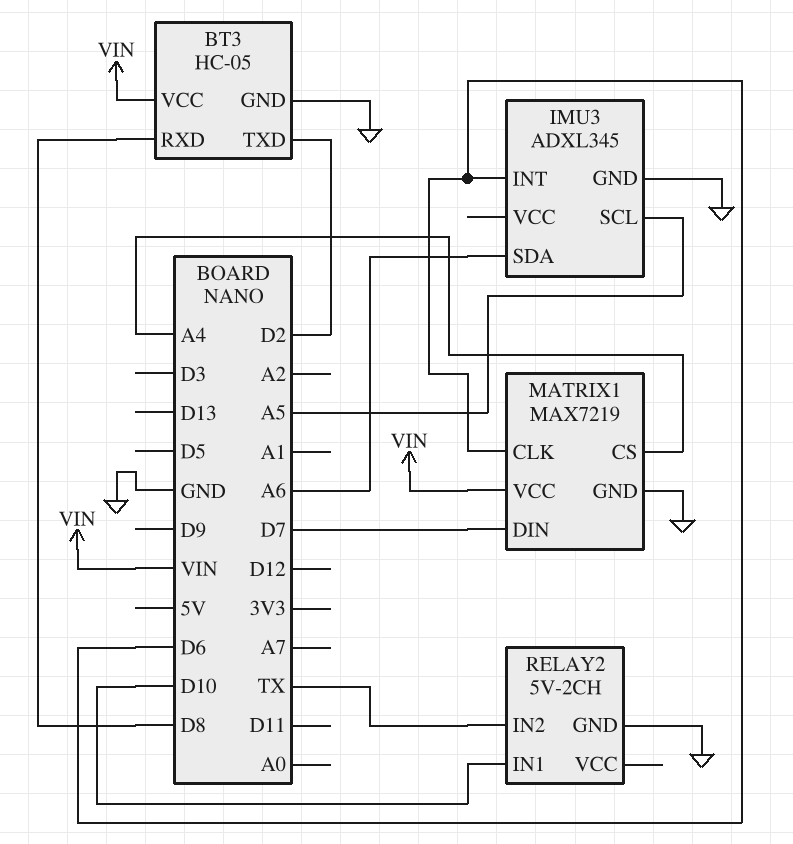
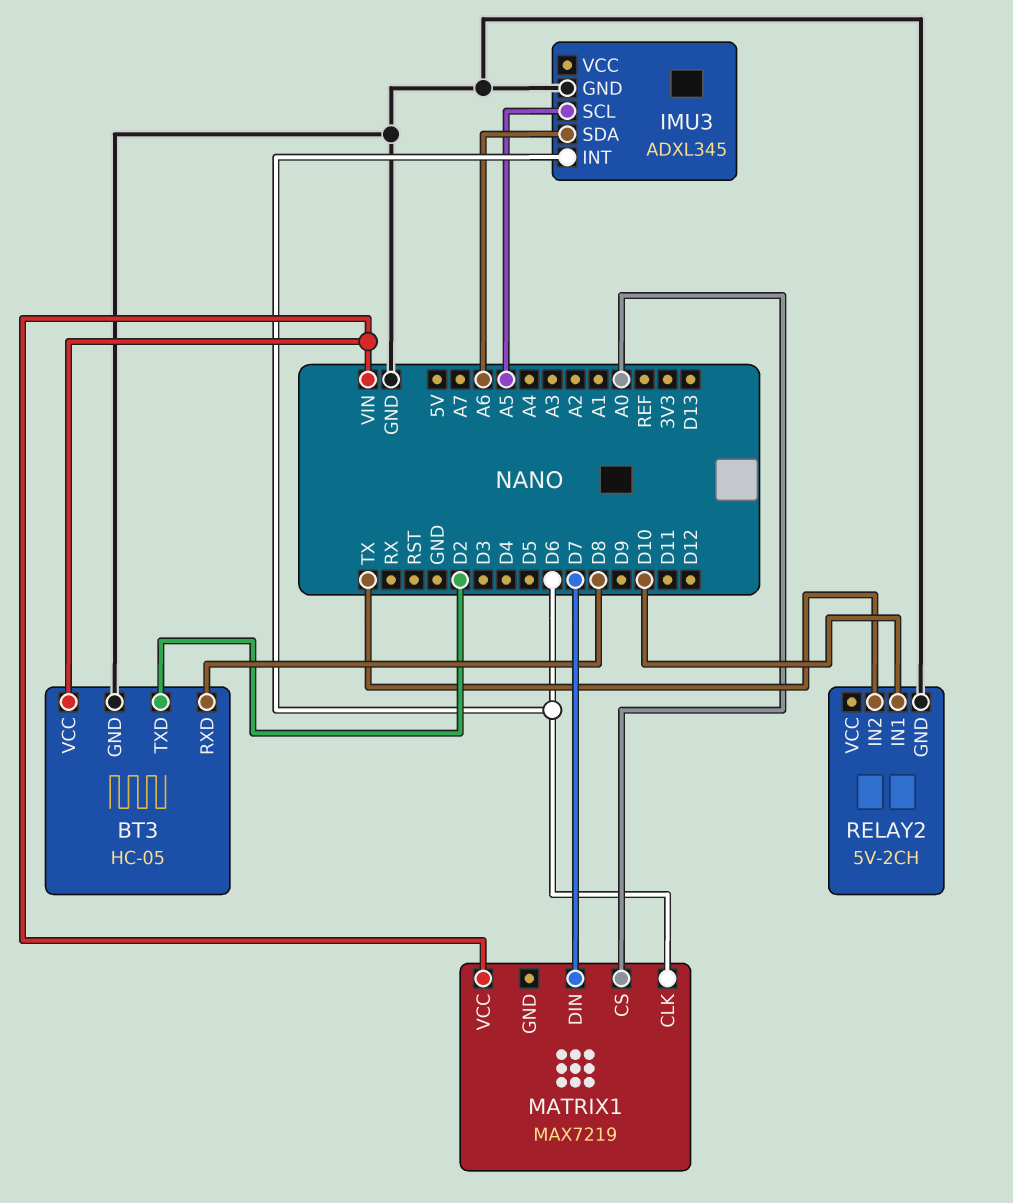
MATRIX1 pin CS: A4 -> A0
MATRIX1 pin GND: GND -> none

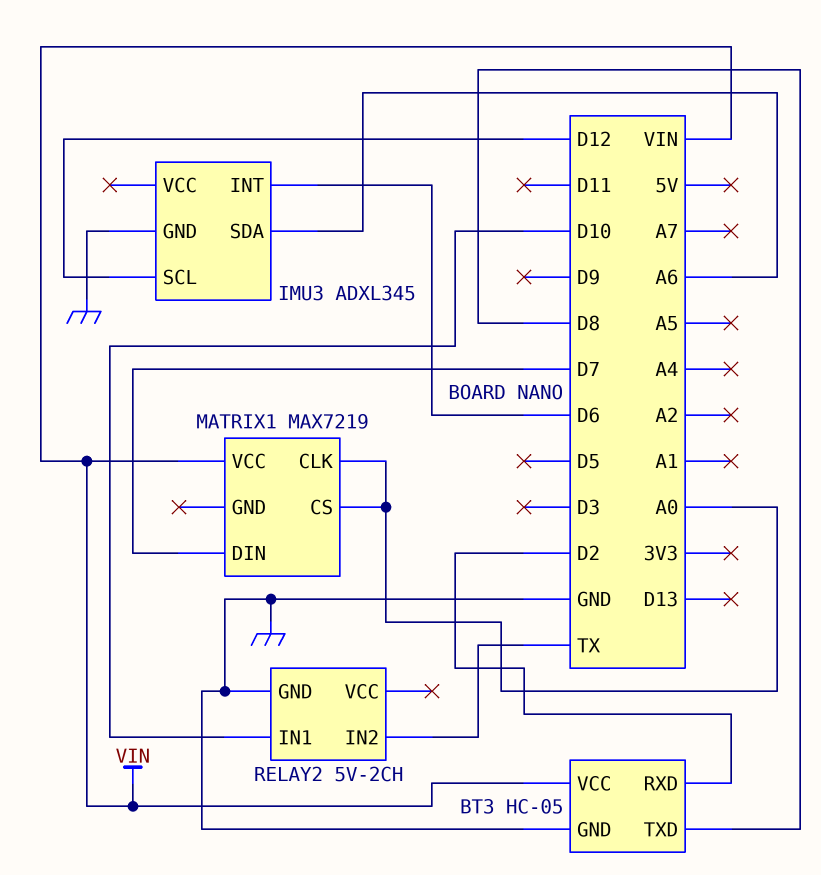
BT3 pin RXD: D8 -> D2
BT3 pin TXD: D2 -> D8
IMU3 pin SCL: A5 -> D12
MATRIX1 pin CLK: D6 -> A0

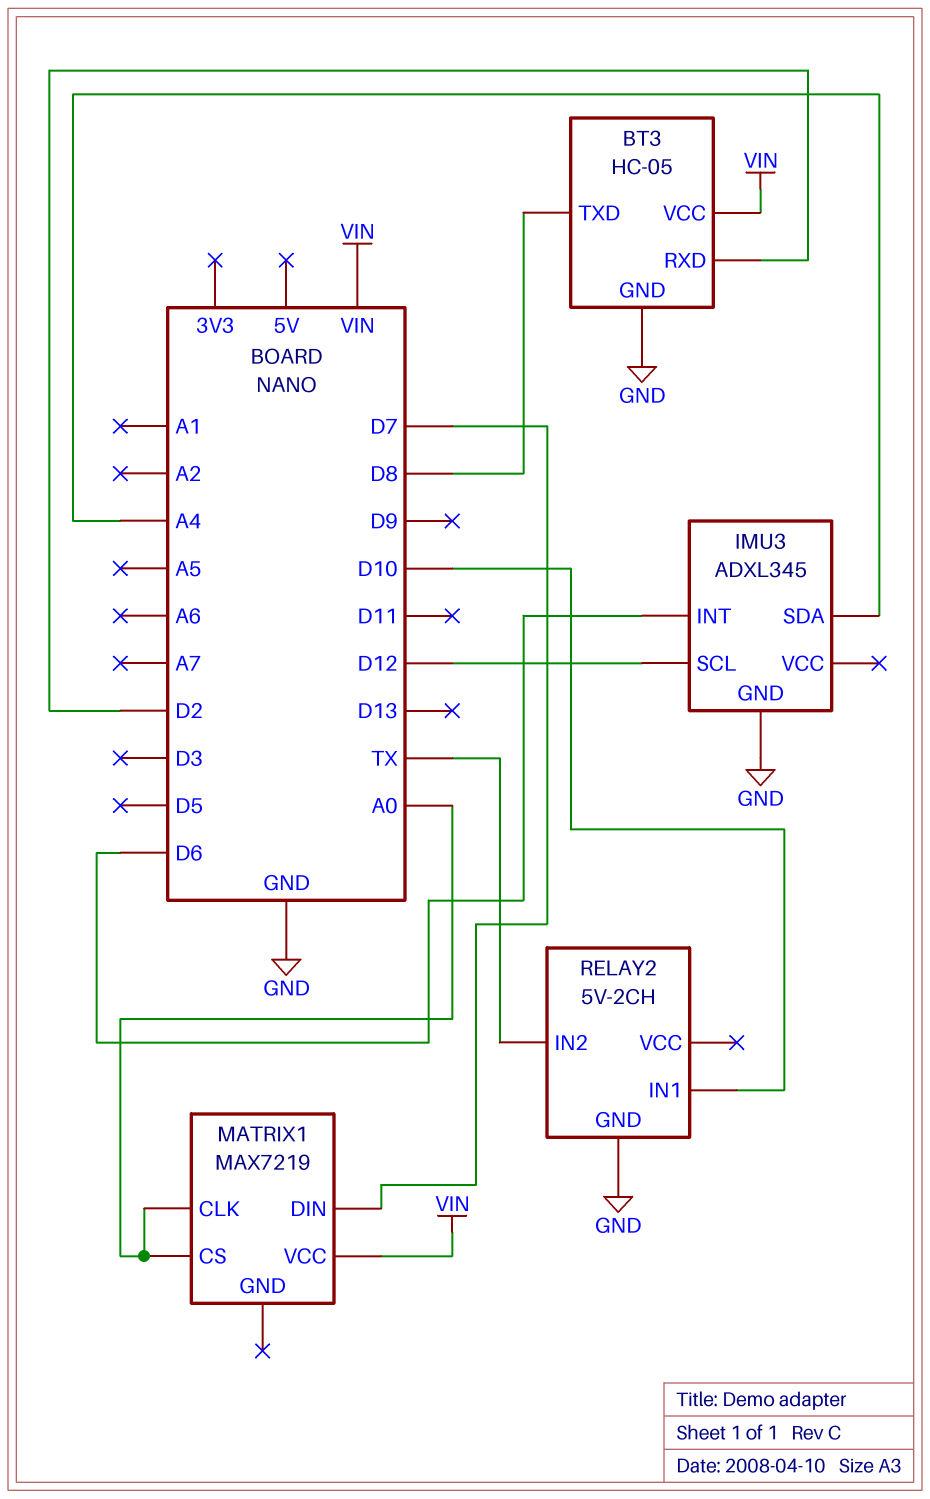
IMU3 pin SDA: A6 -> A4

